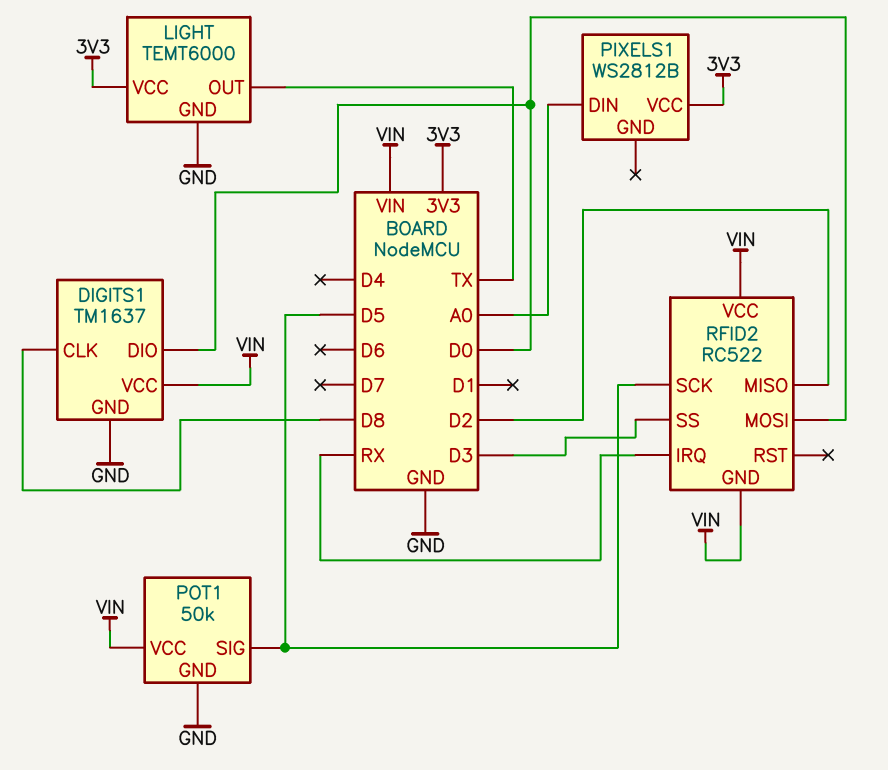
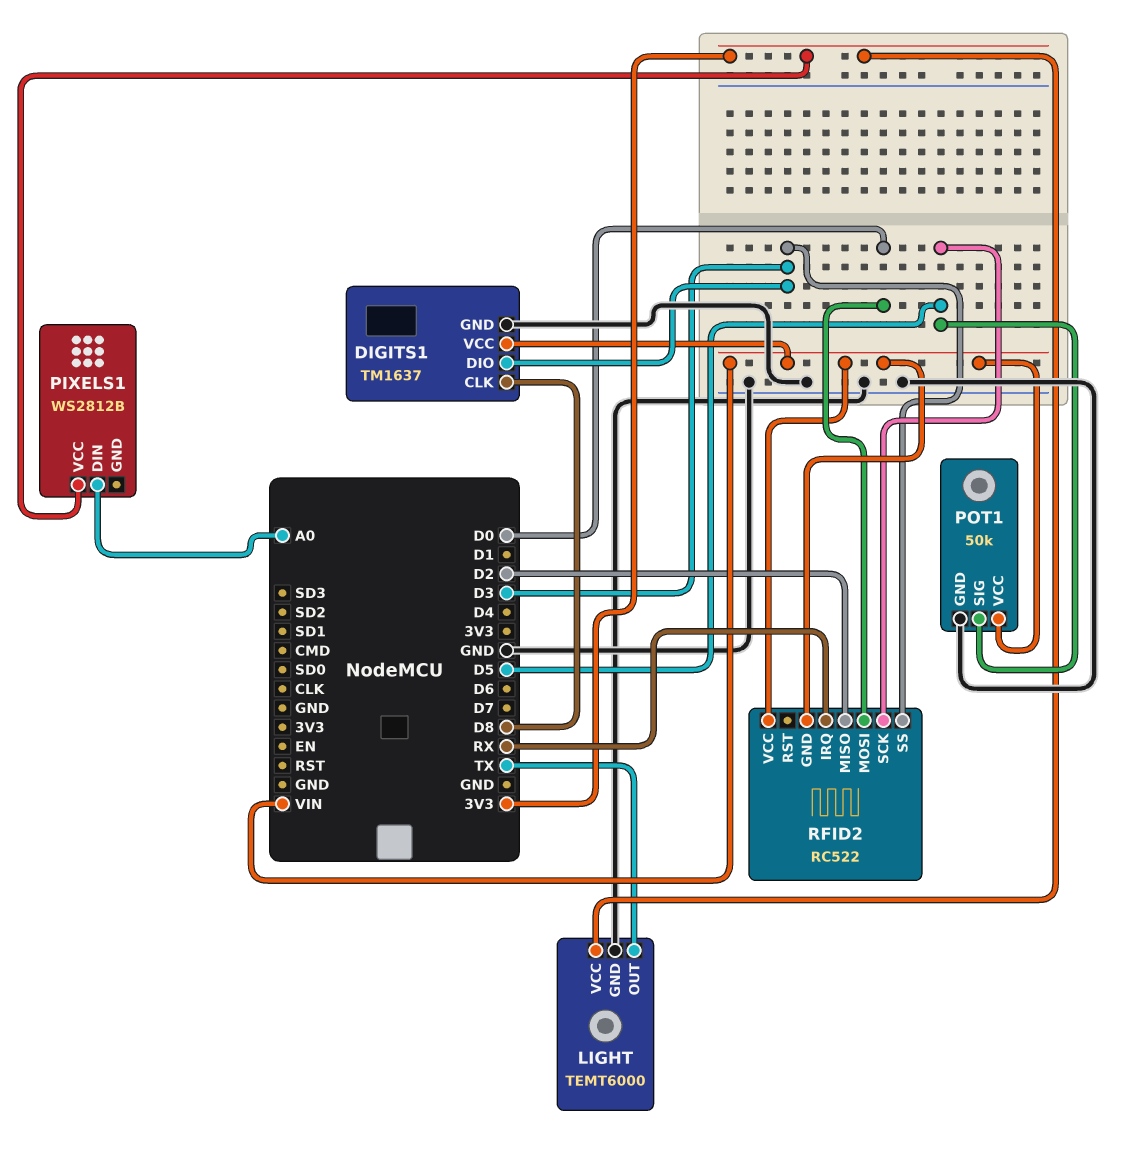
DIGITS1 pin DIO: D0 -> D3

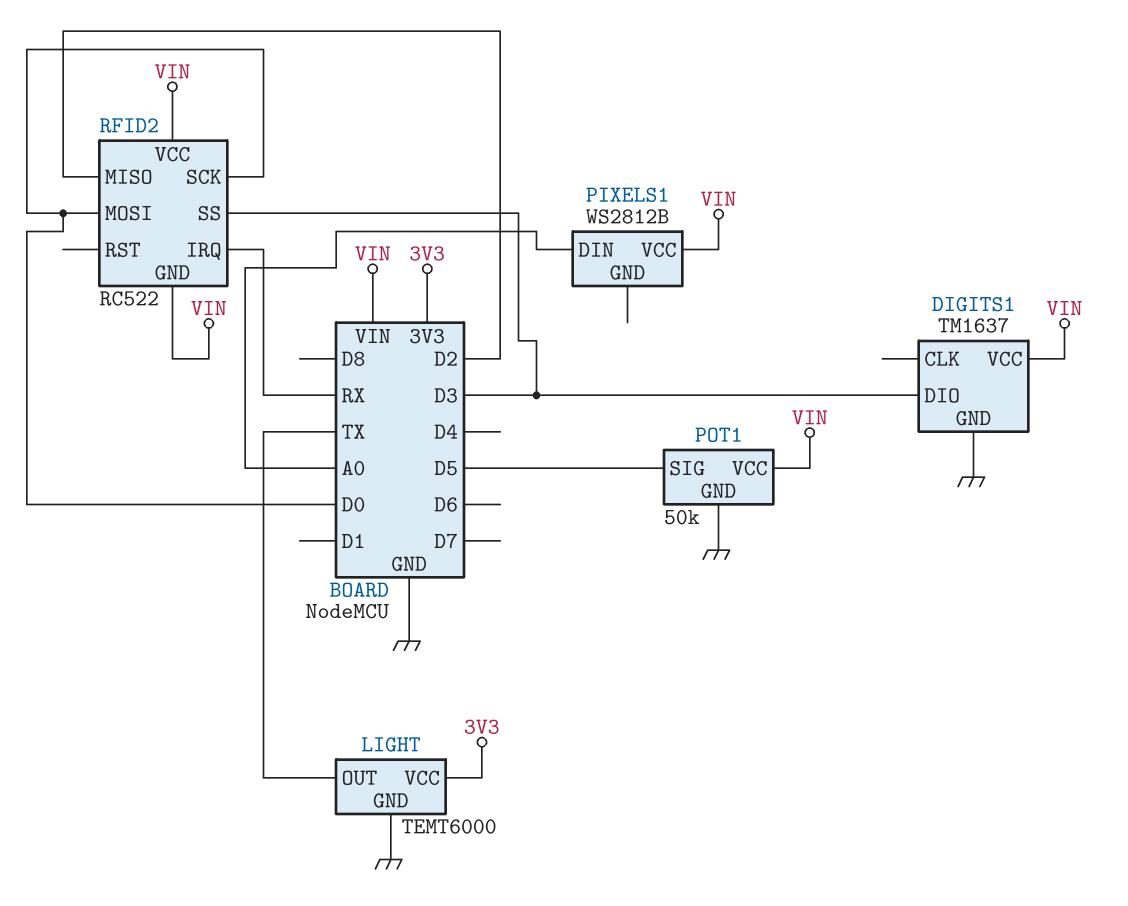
DIGITS1 pin CLK: D8 -> none
PIXELS1 pin VCC: 3V3 -> VIN
RFID2 pin SCK: D5 -> D0

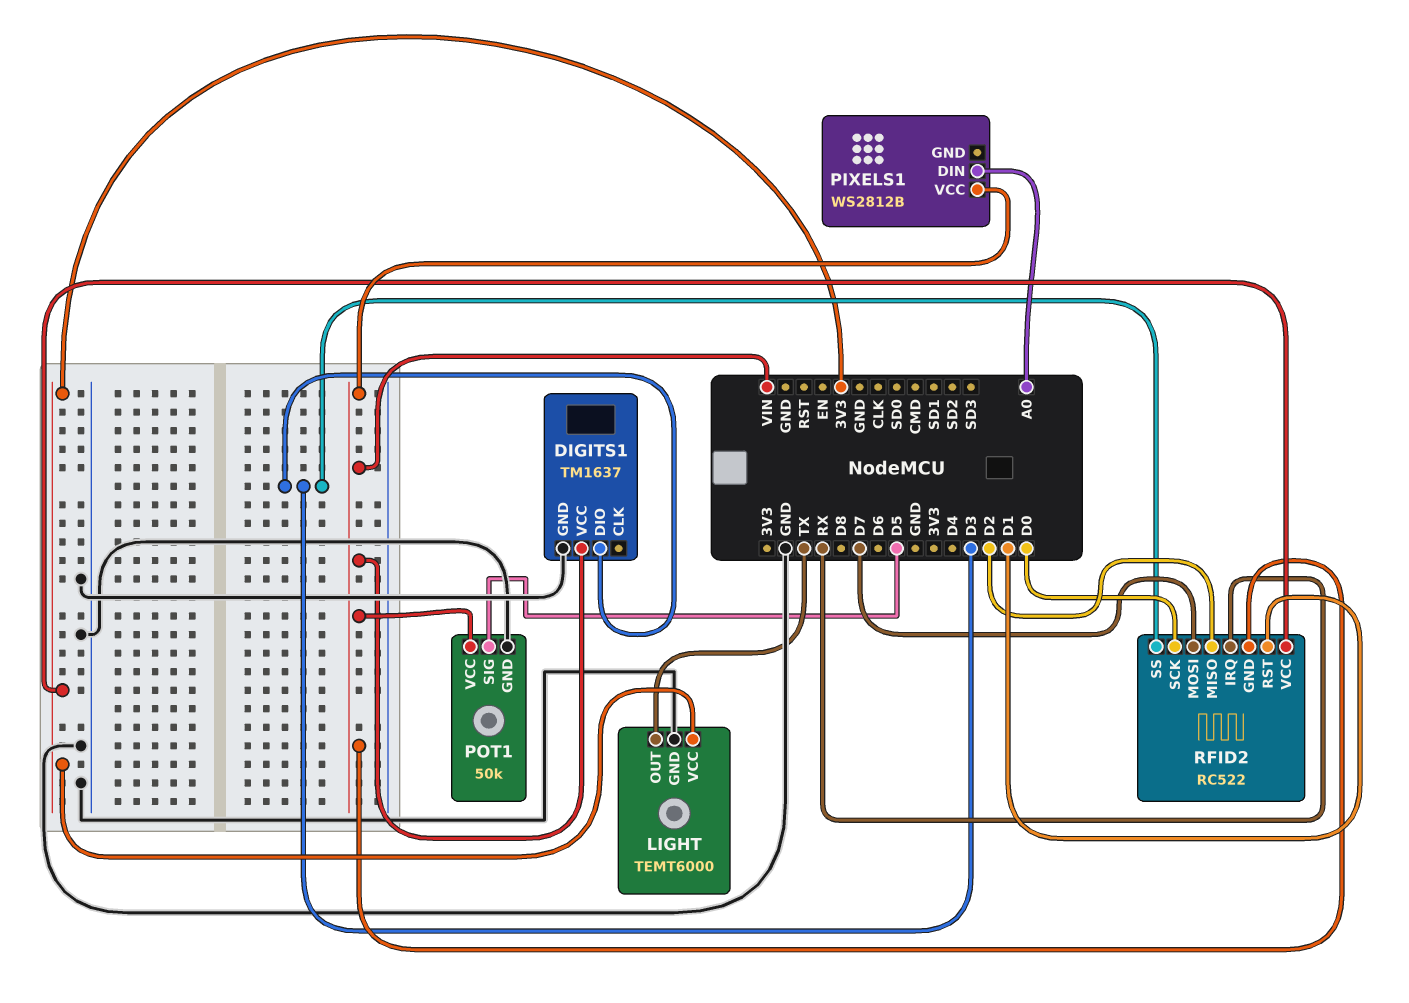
RFID2 pin MOSI: D0 -> D7
RFID2 pin RST: none -> D1
RFID2 pin VCC: VIN -> 3V3

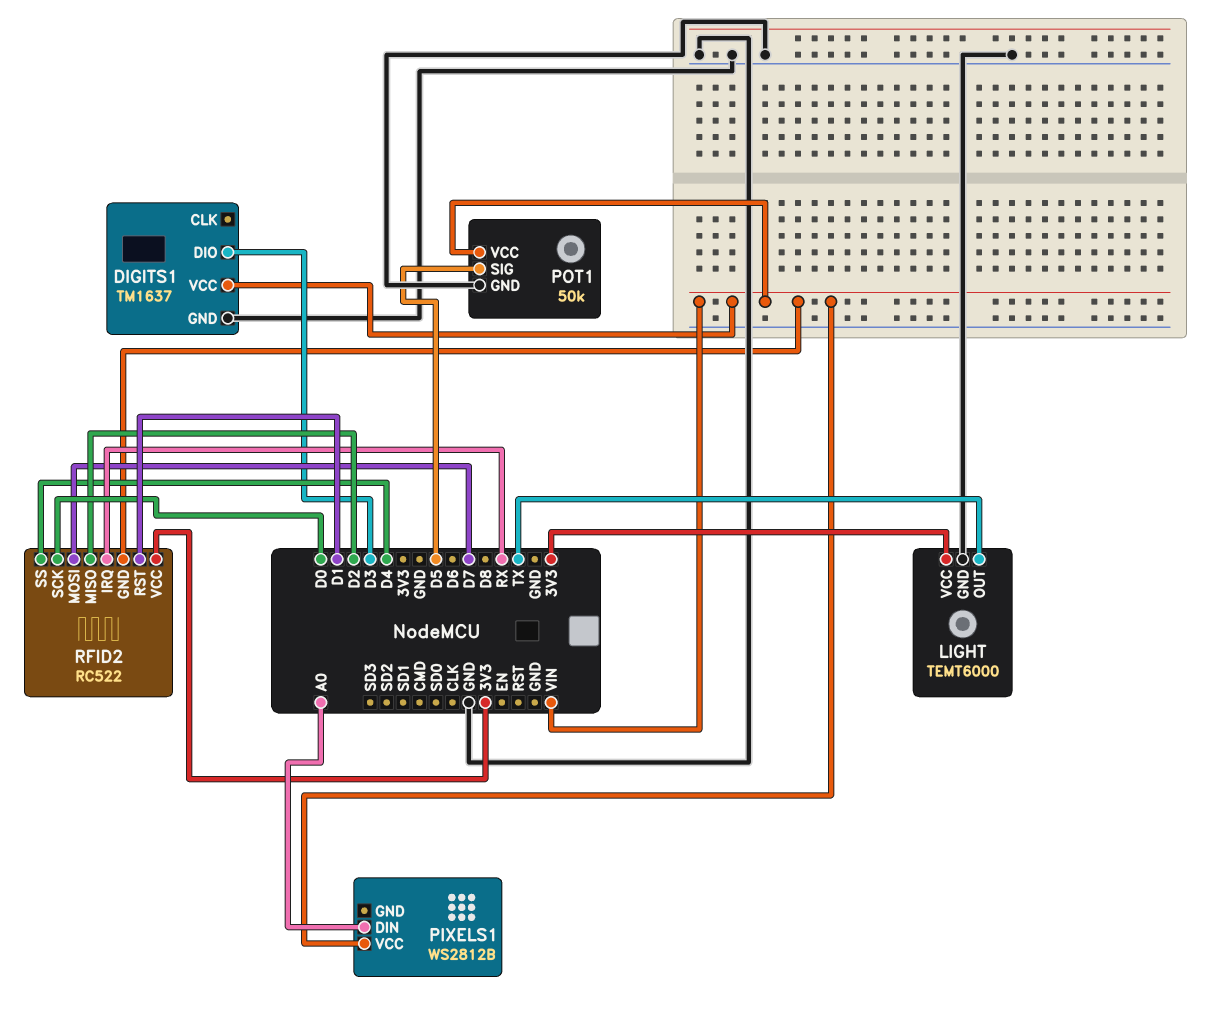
RFID2 pin SS: D3 -> D4

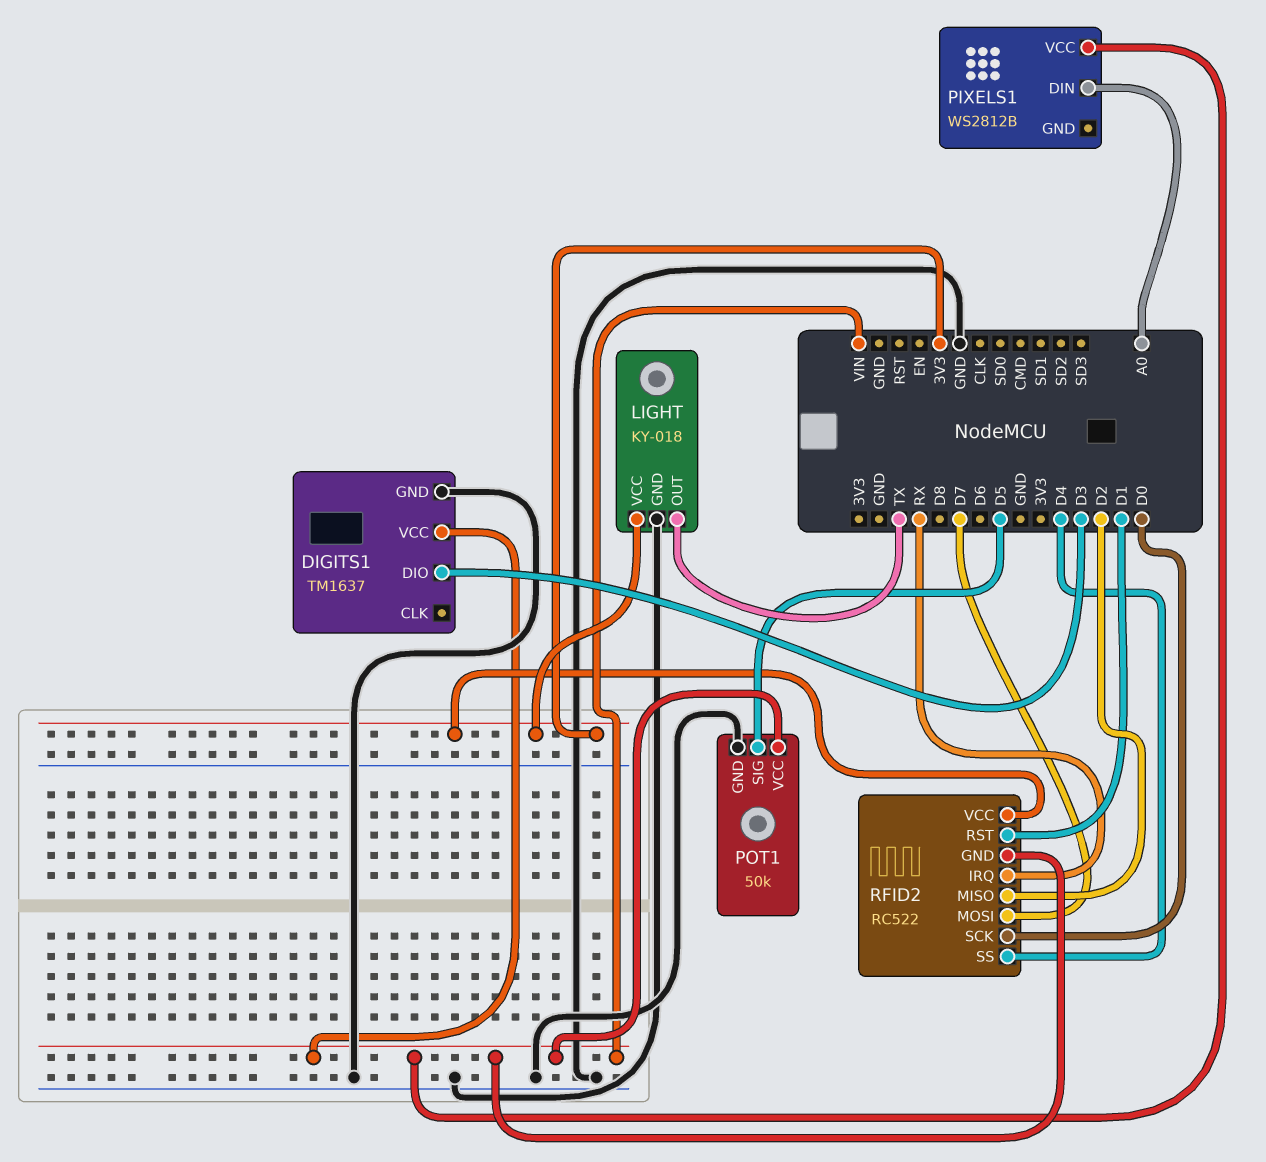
LIGHT: TEMT6000 -> KY-018

